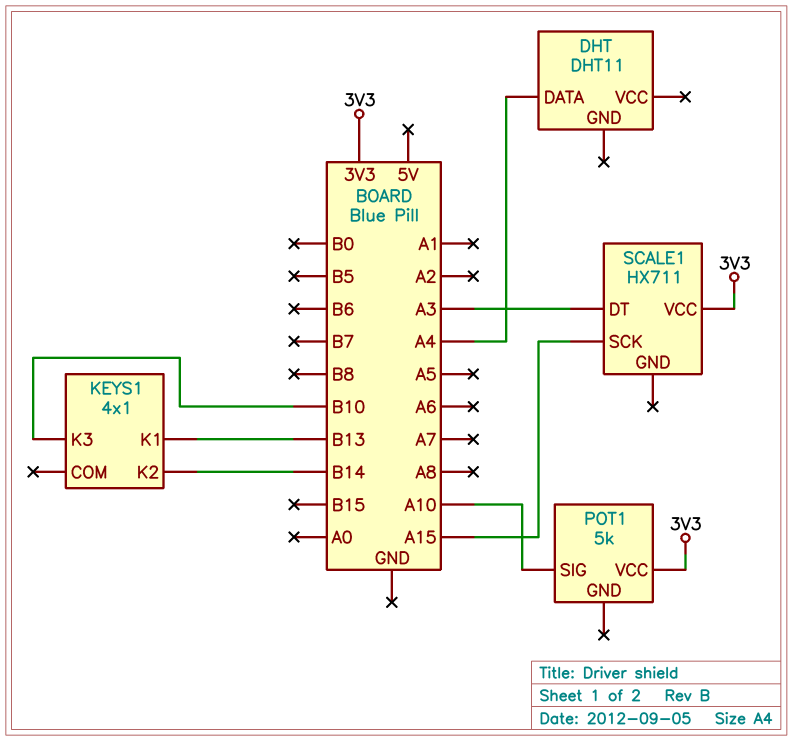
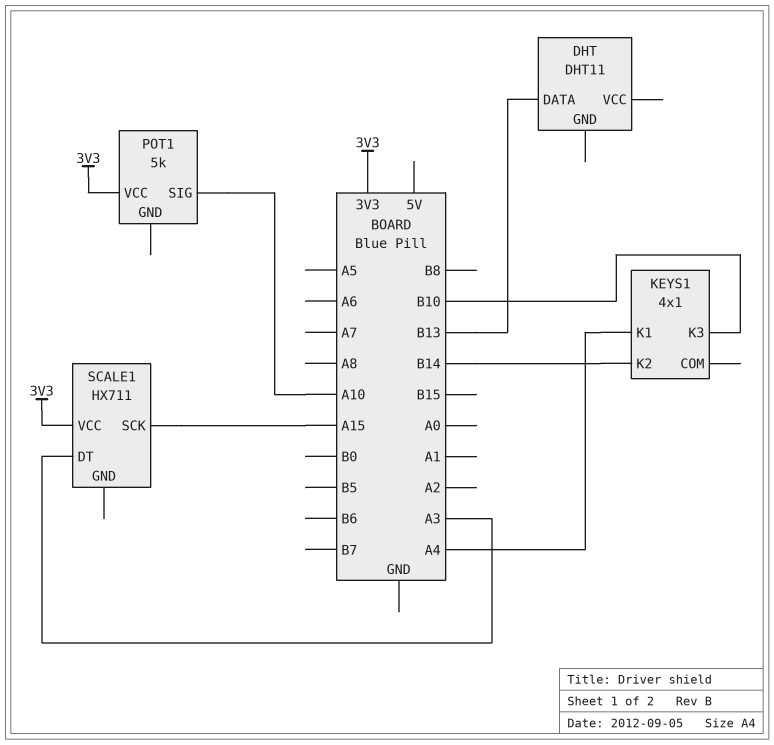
DHT pin DATA: A4 -> B13
KEYS1 pin K1: B13 -> A4

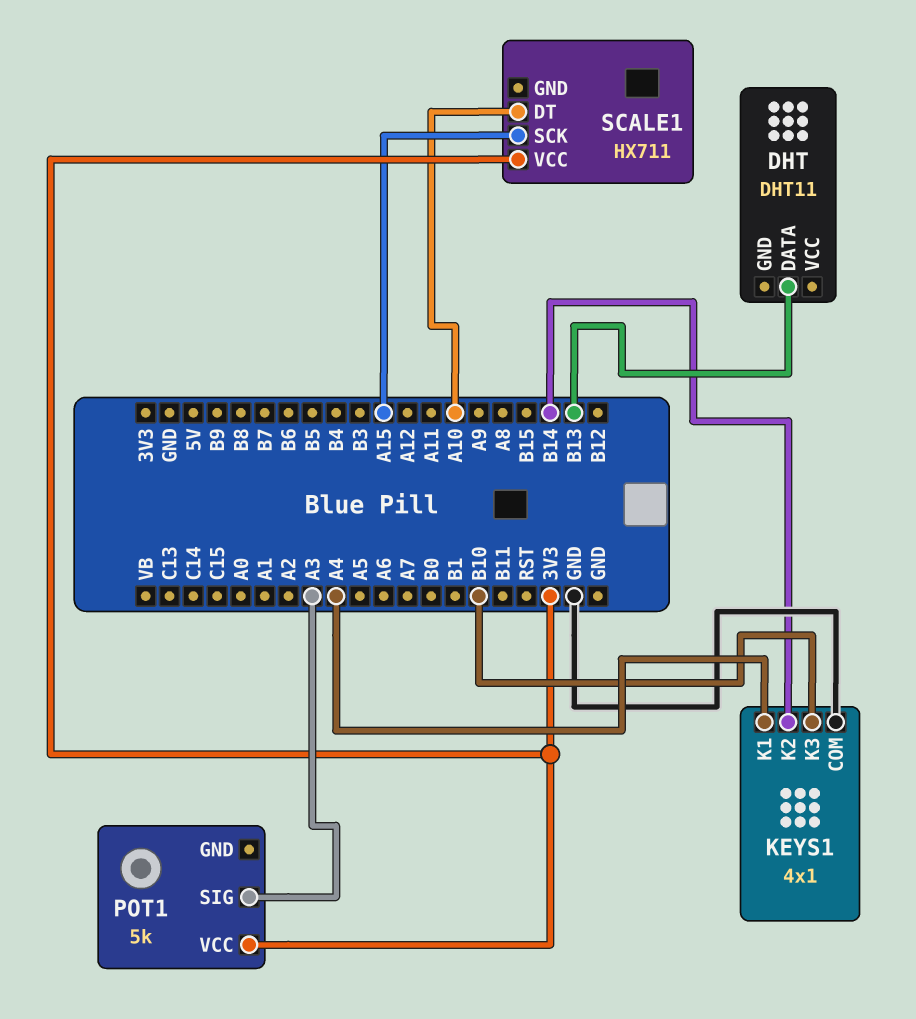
KEYS1 pin COM: none -> GND
POT1 pin SIG: A10 -> A3
SCALE1 pin DT: A3 -> A10

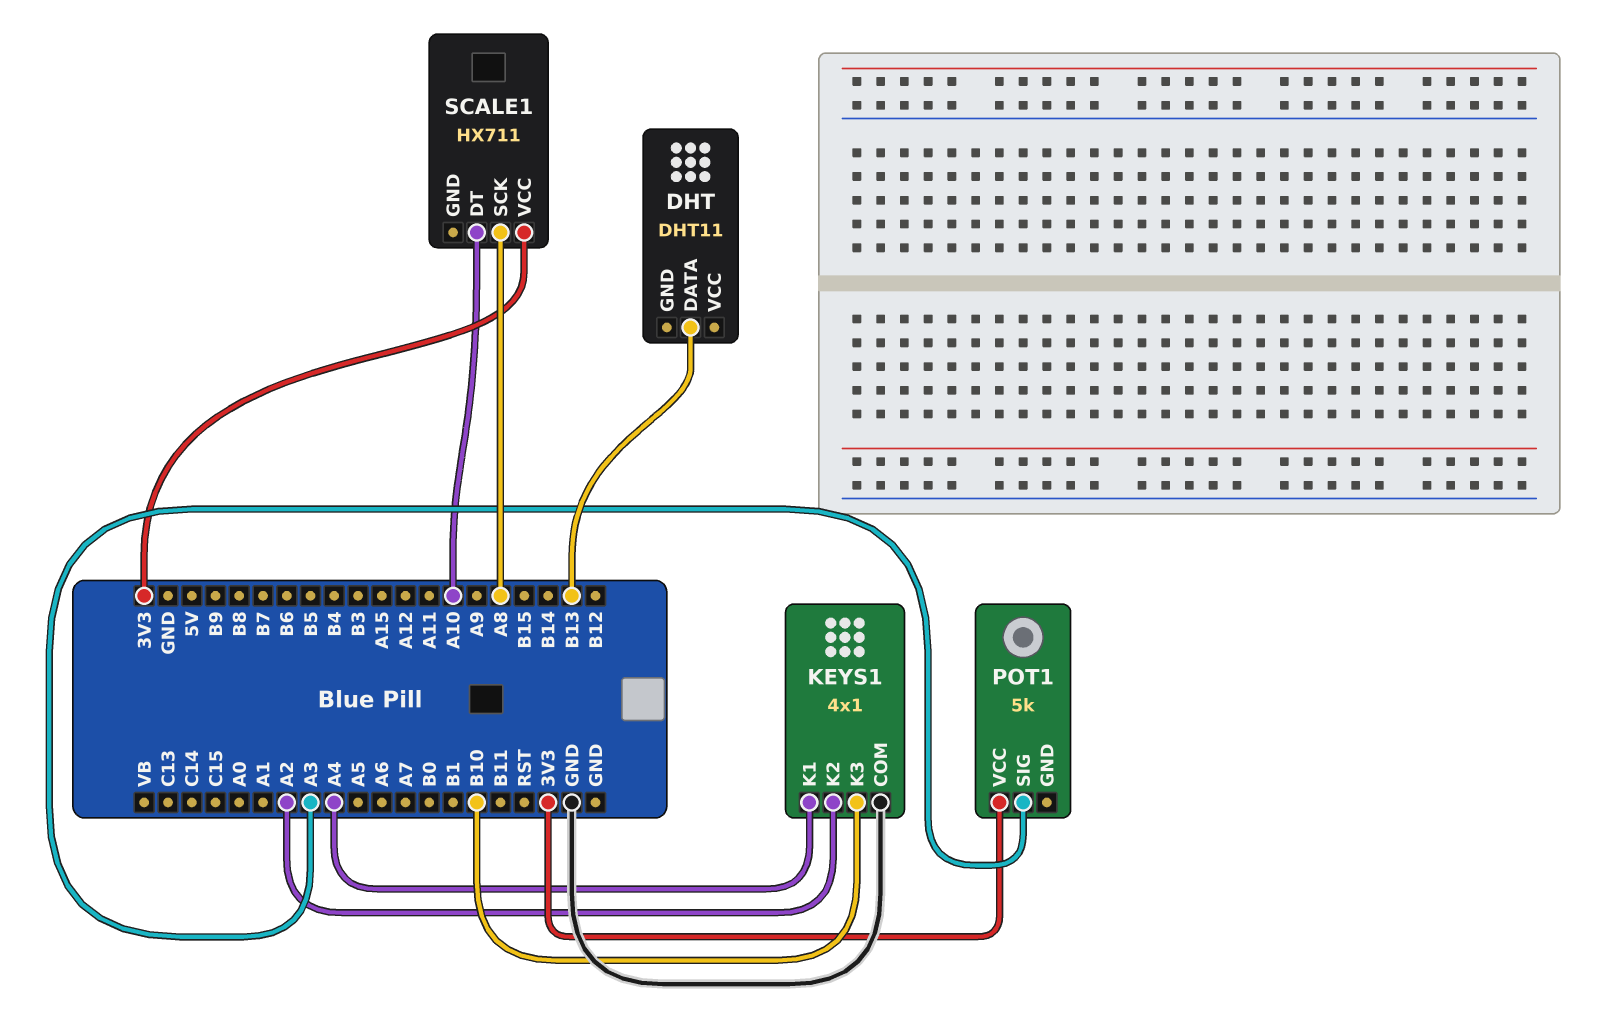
KEYS1 pin K2: B14 -> A2
SCALE1 pin SCK: A15 -> A8

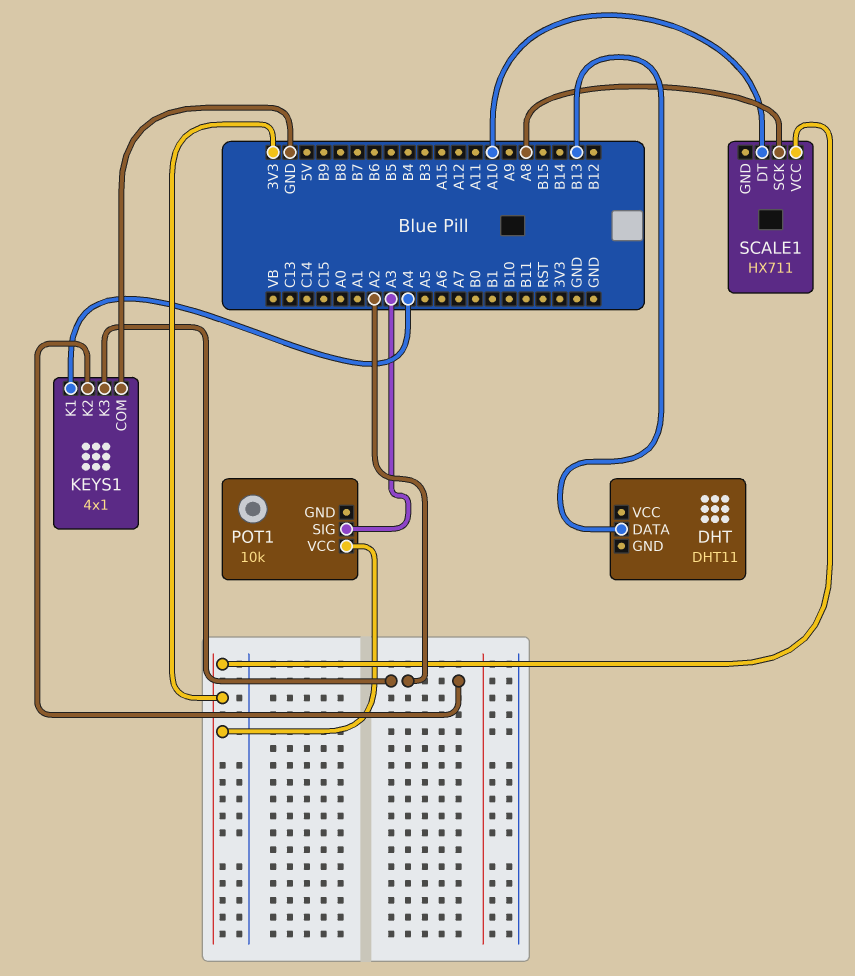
KEYS1 pin K3: B10 -> A2
POT1: 5k -> 10k

